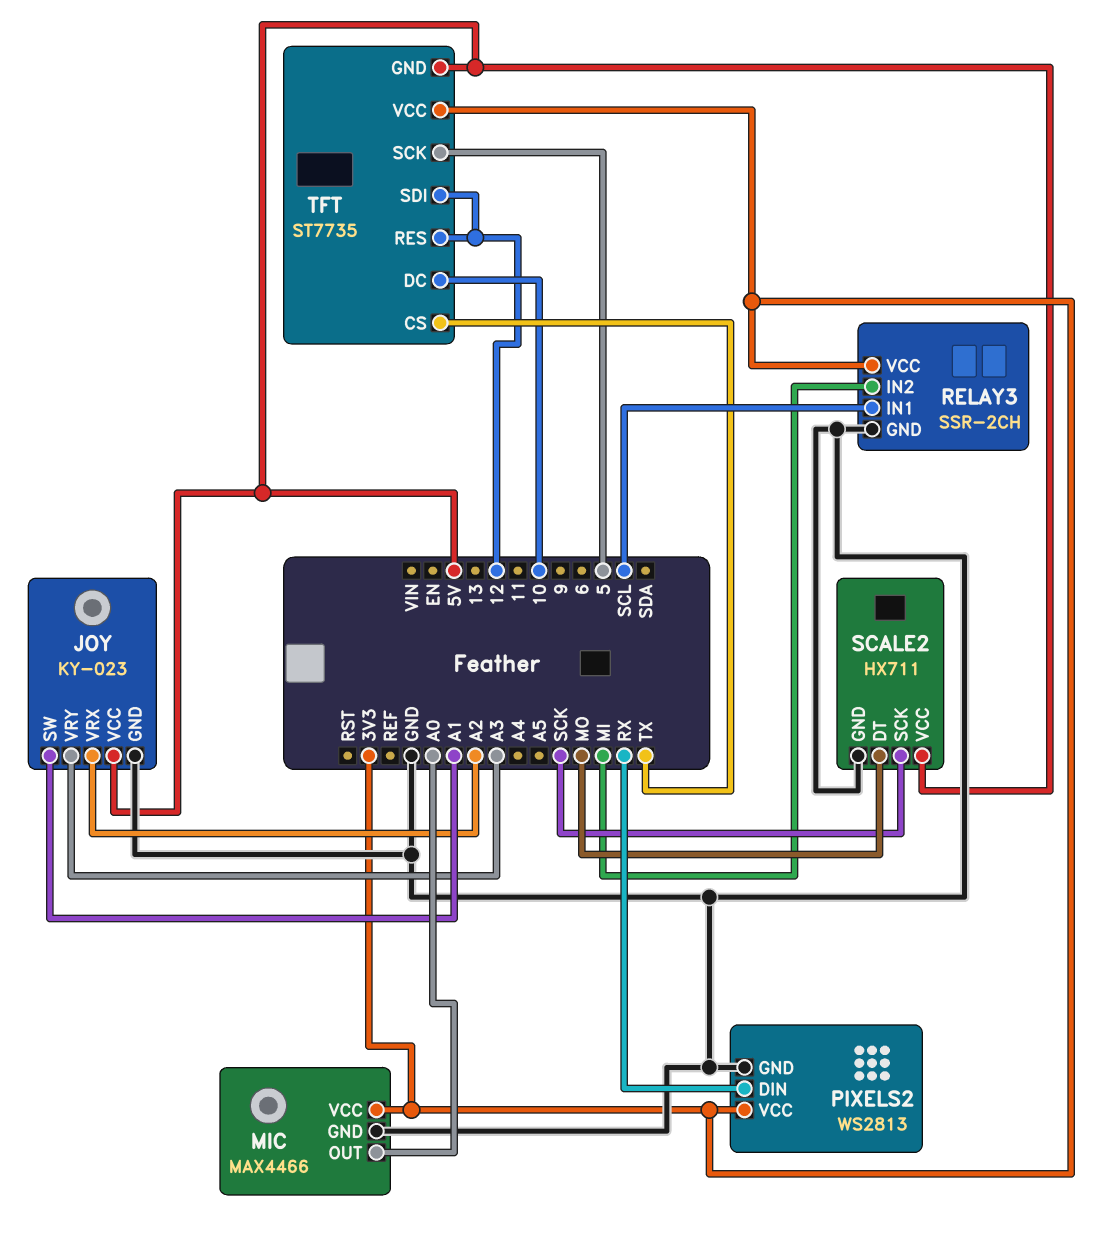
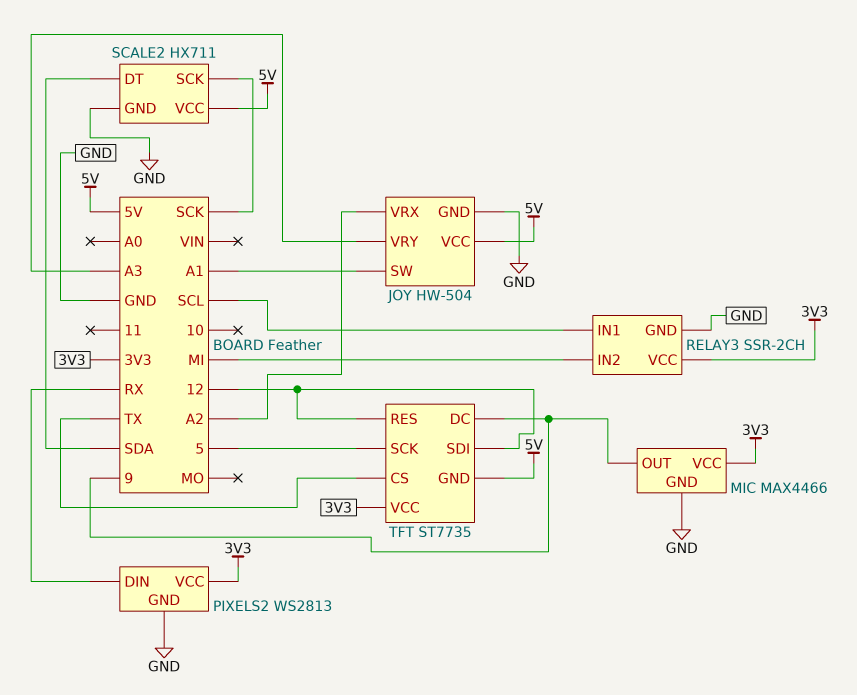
JOY: KY-023 -> HW-504
MIC pin OUT: A0 -> 9
SCALE2 pin DT: MO -> SDA
TFT pin DC: 10 -> 9

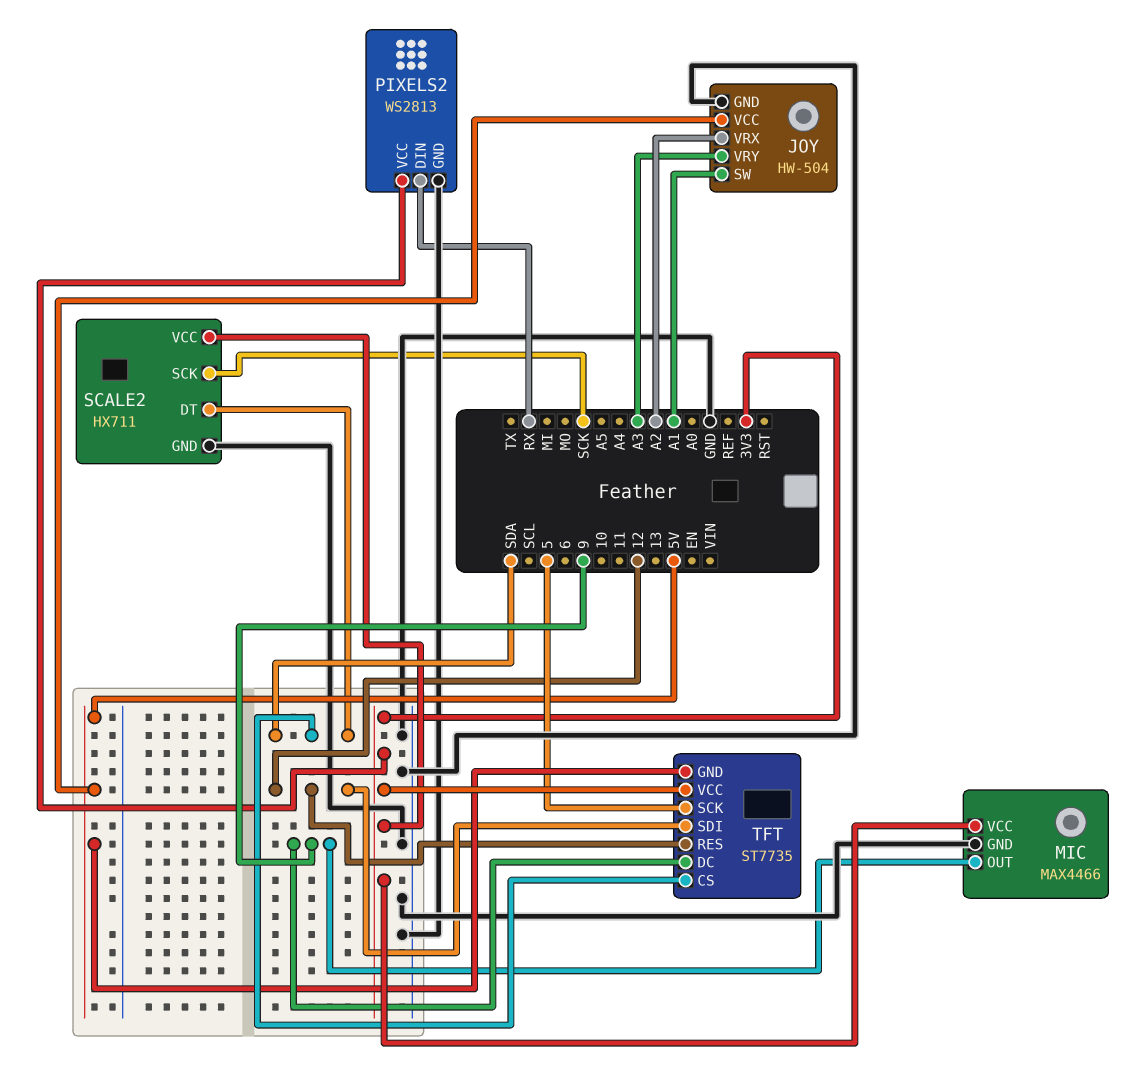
RELAY3: SSR-2CH -> none
RELAY3 pin GND: GND -> none
RELAY3 pin IN1: SCL -> none
RELAY3 pin IN2: MI -> none
RELAY3 pin VCC: 3V3 -> none
SCALE2 pin VCC: 5V -> 3V3
TFT pin CS: TX -> SDA

